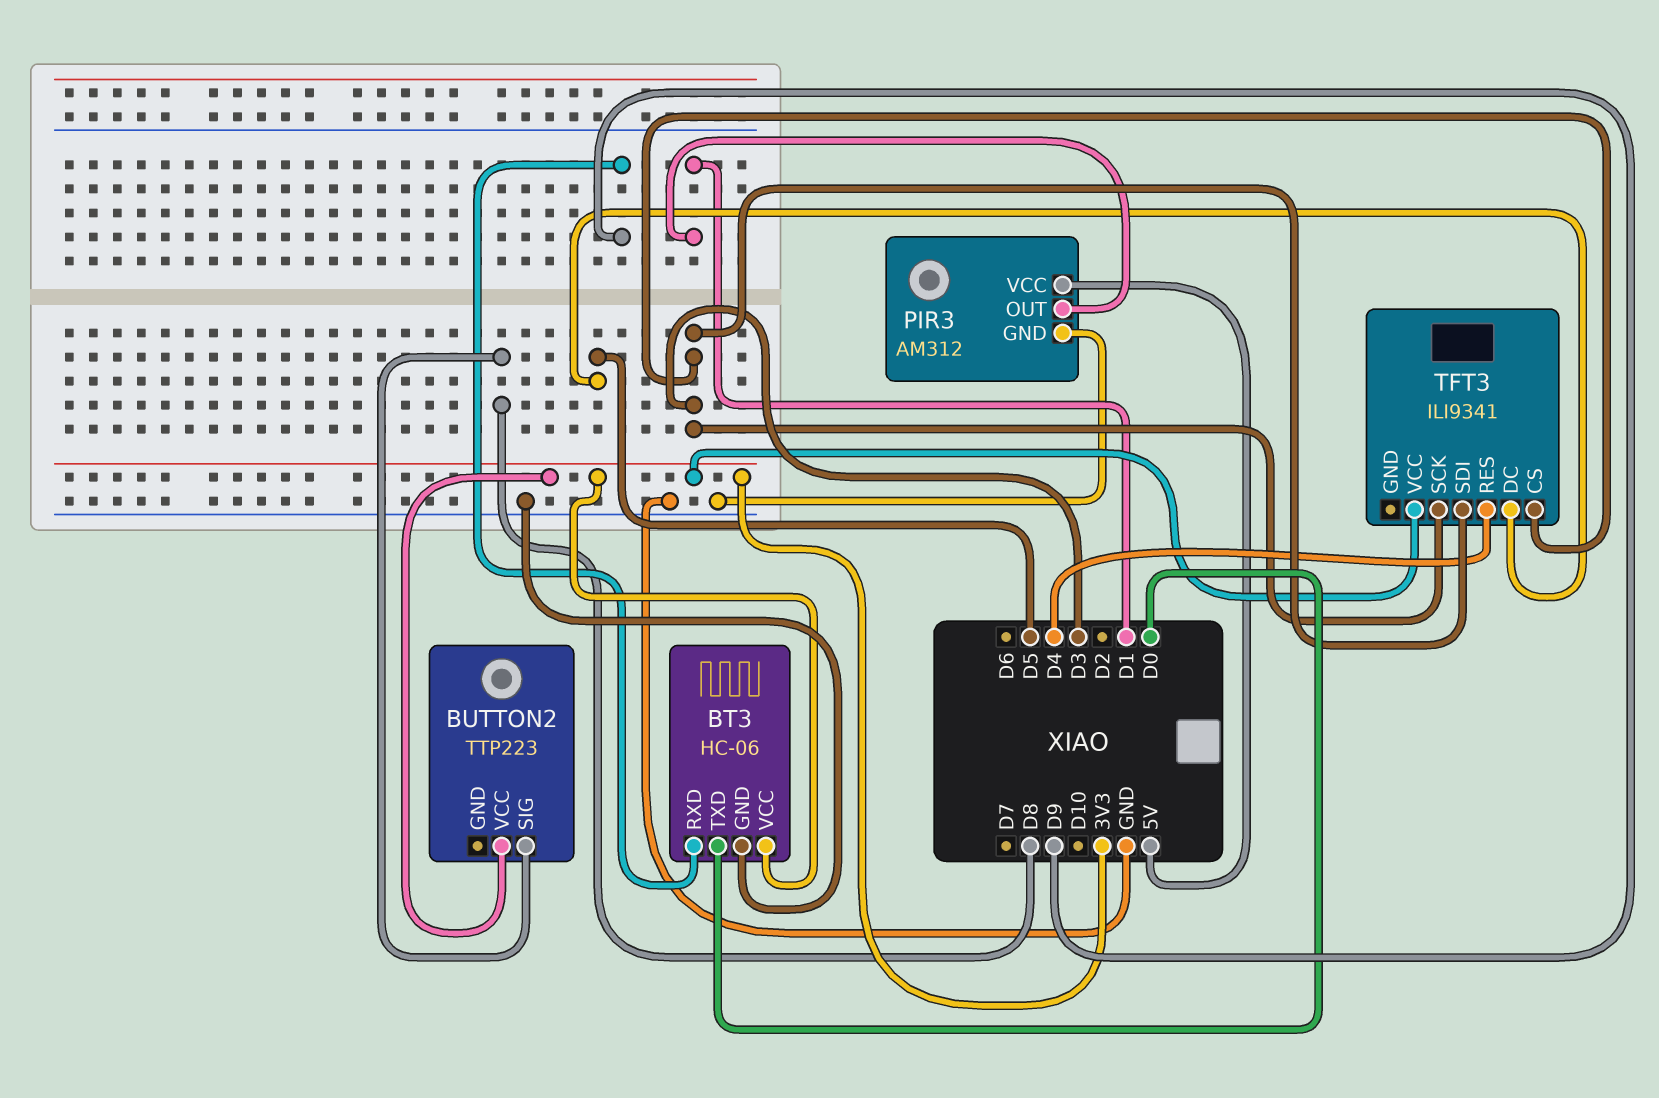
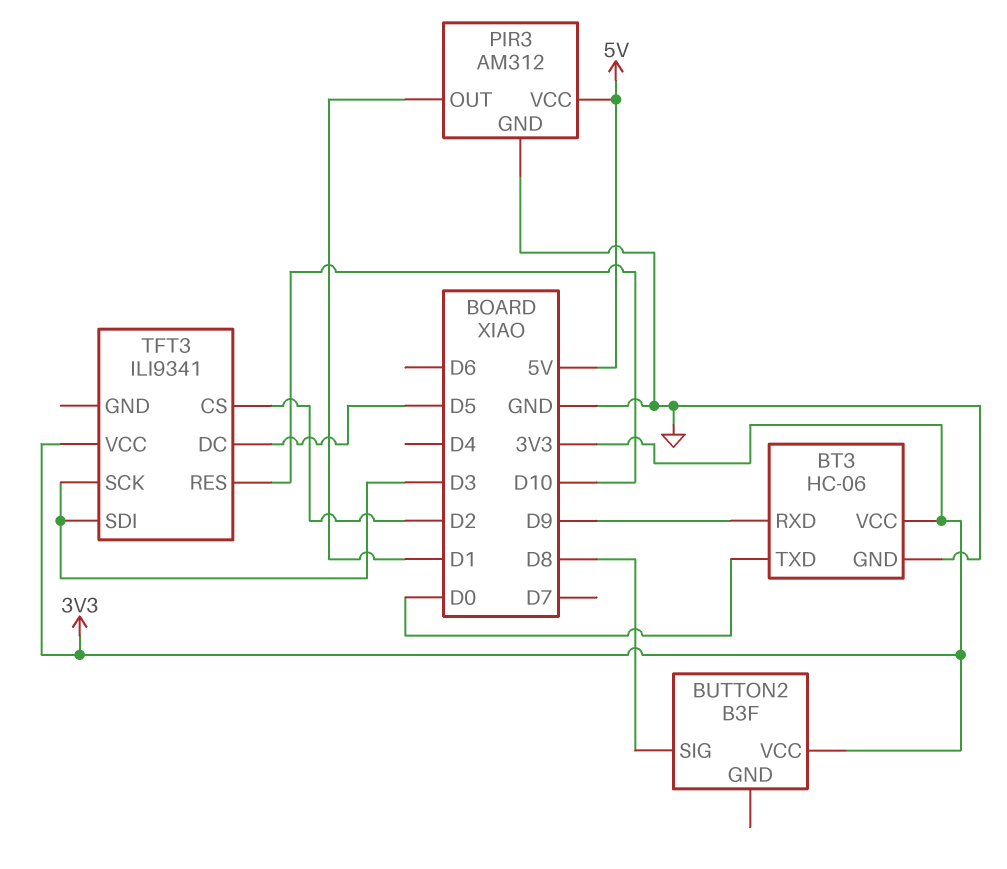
BUTTON2: TTP223 -> B3F
TFT3 pin CS: D3 -> D2
TFT3 pin RES: D4 -> D10

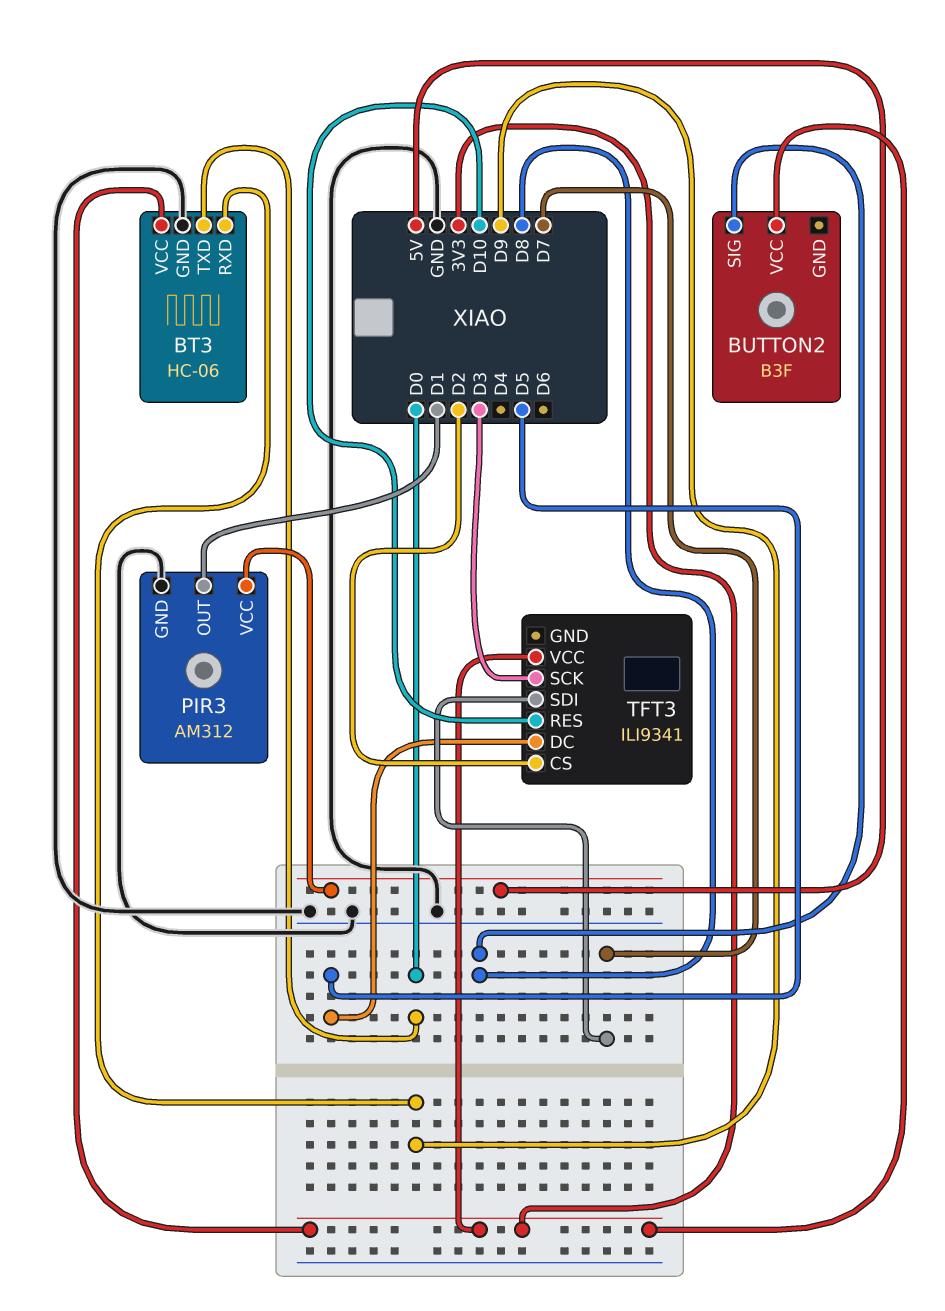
TFT3 pin SDI: D3 -> D7

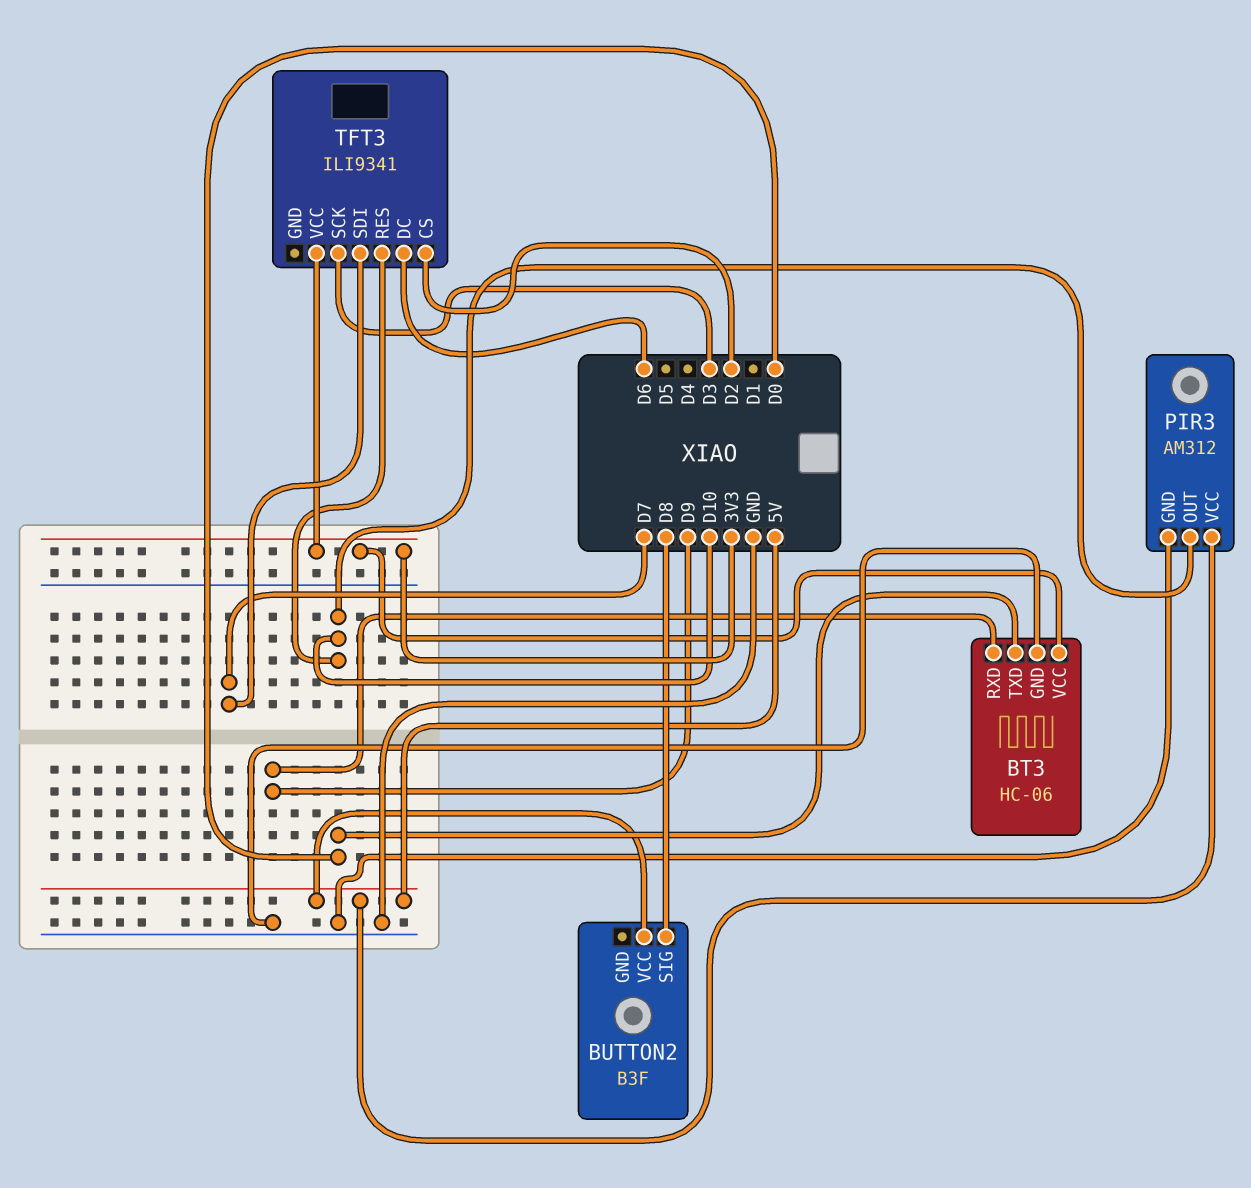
BUTTON2 pin VCC: 3V3 -> 5V
PIR3 pin OUT: D1 -> D10
TFT3 pin DC: D5 -> D6

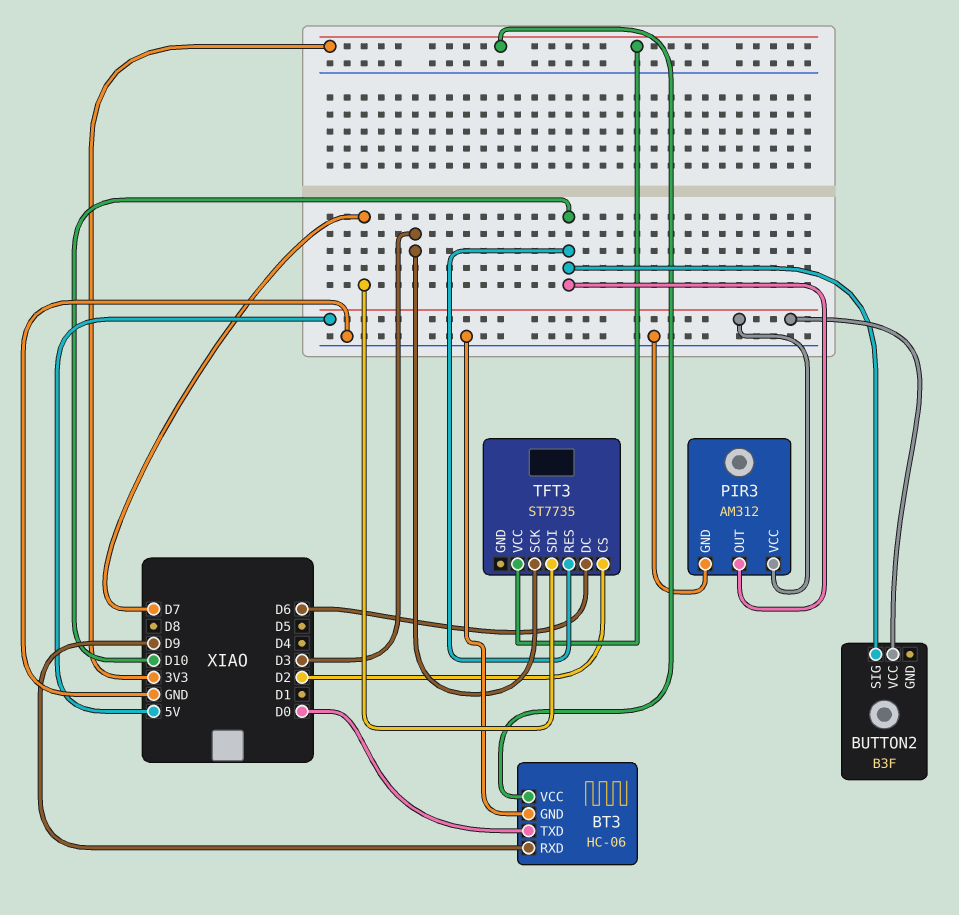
BUTTON2 pin SIG: D8 -> D10
TFT3: ILI9341 -> ST7735

